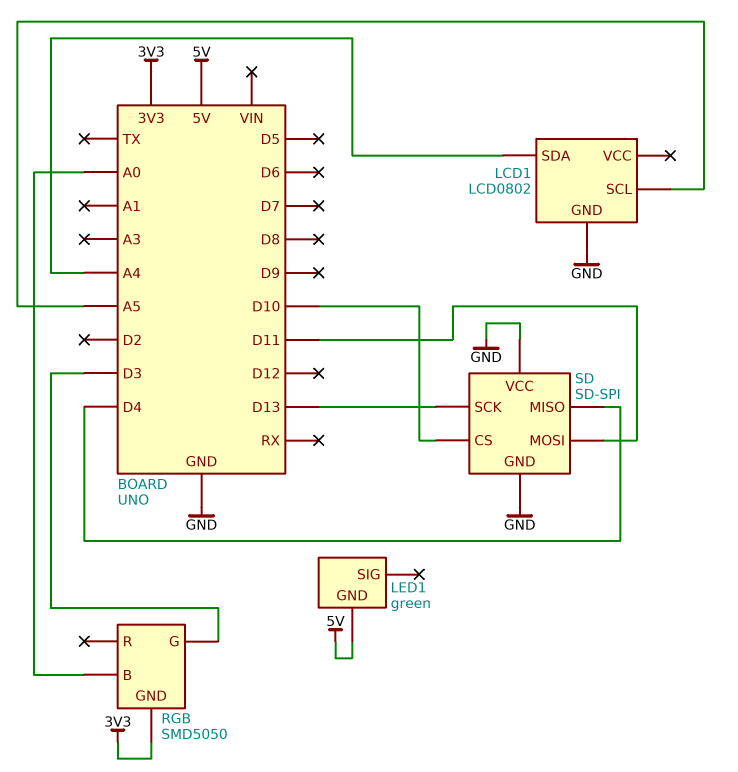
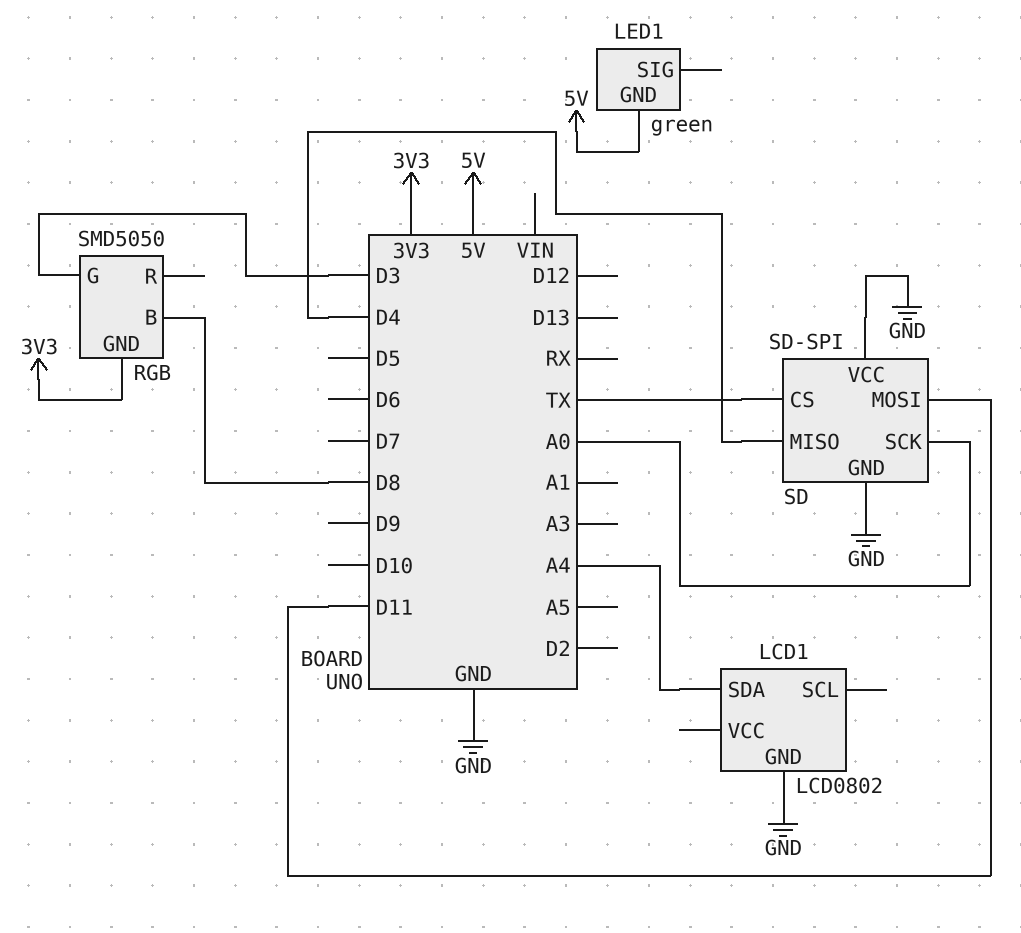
LCD1 pin SCL: A5 -> none
RGB pin B: A0 -> D8
SD pin CS: D10 -> TX
SD pin SCK: D13 -> A0

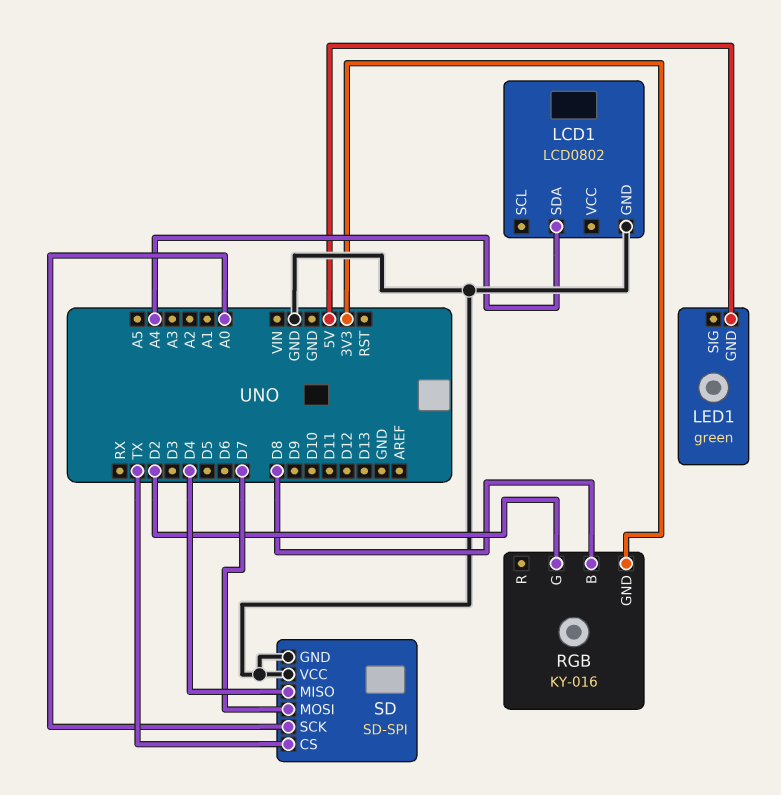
RGB: SMD5050 -> KY-016
RGB pin G: D3 -> D2
SD pin MOSI: D11 -> D7

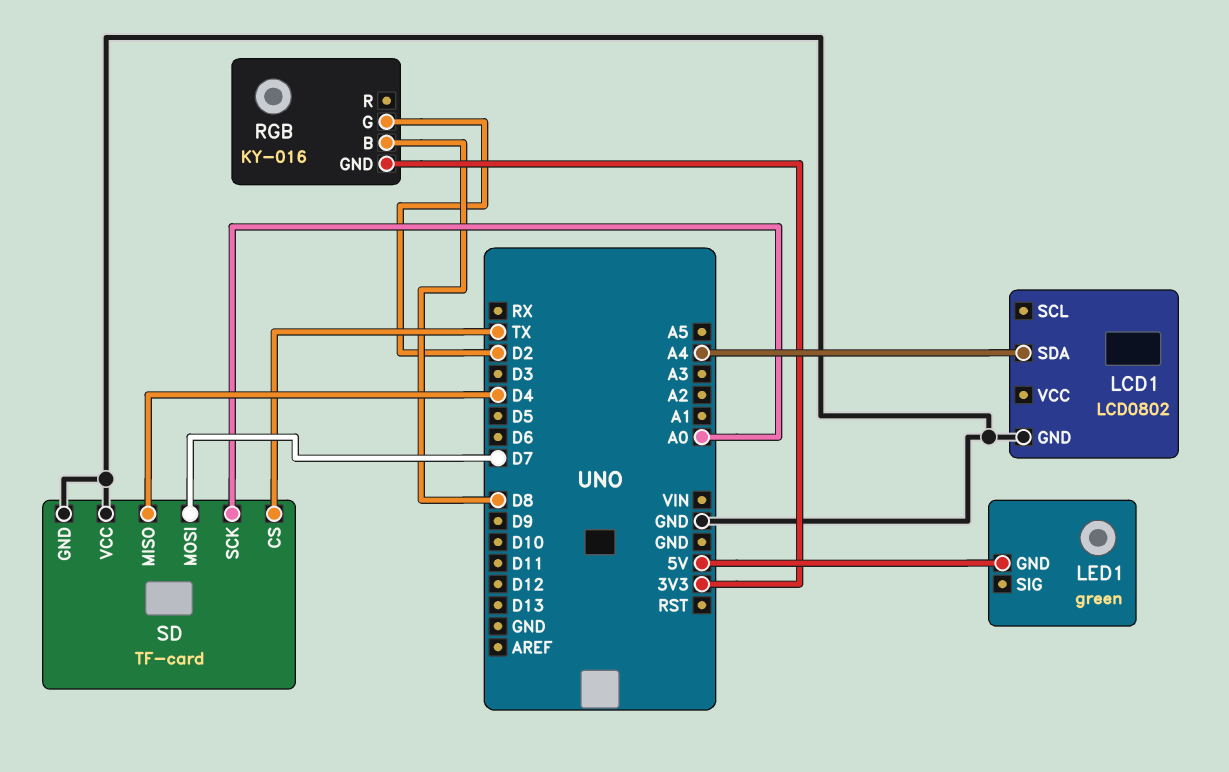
SD: SD-SPI -> TF-card

